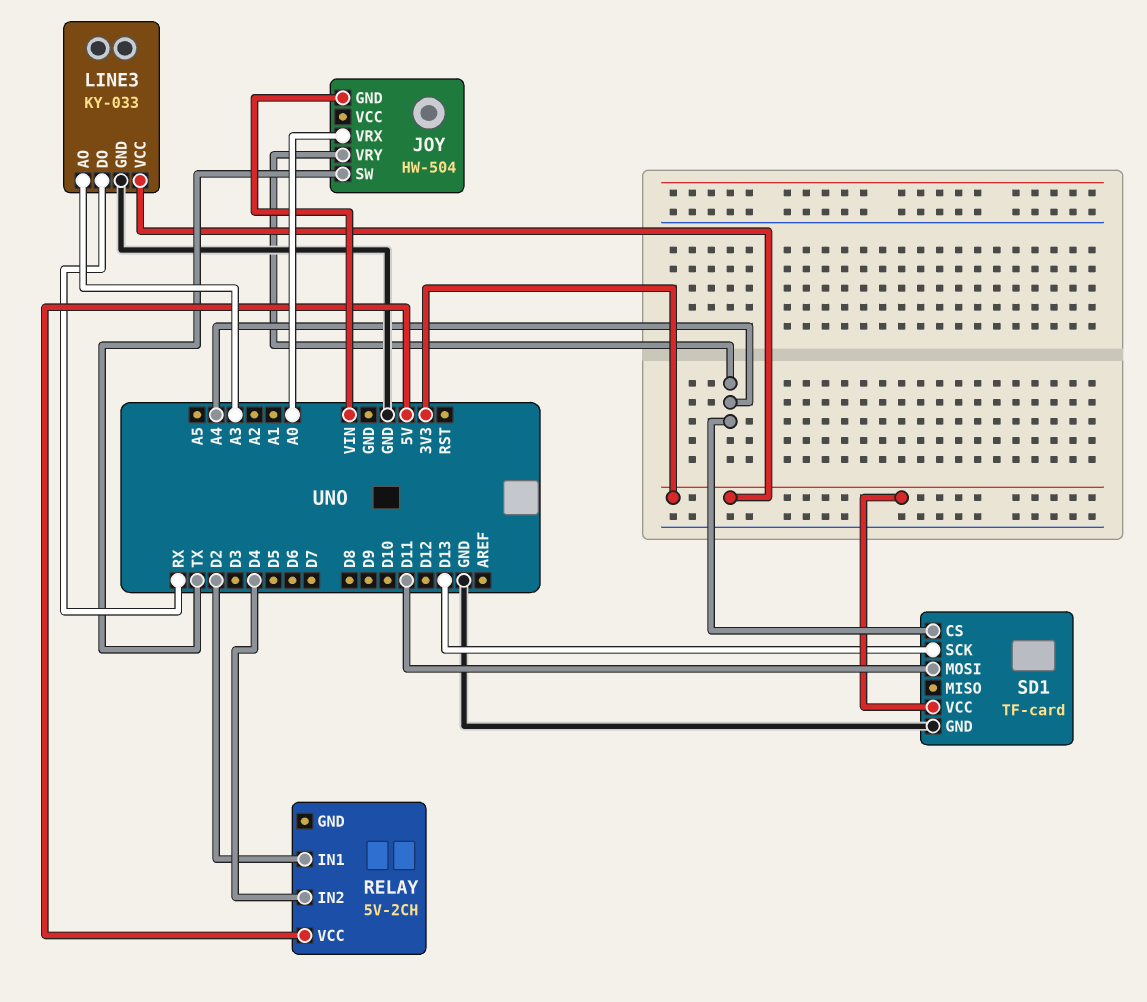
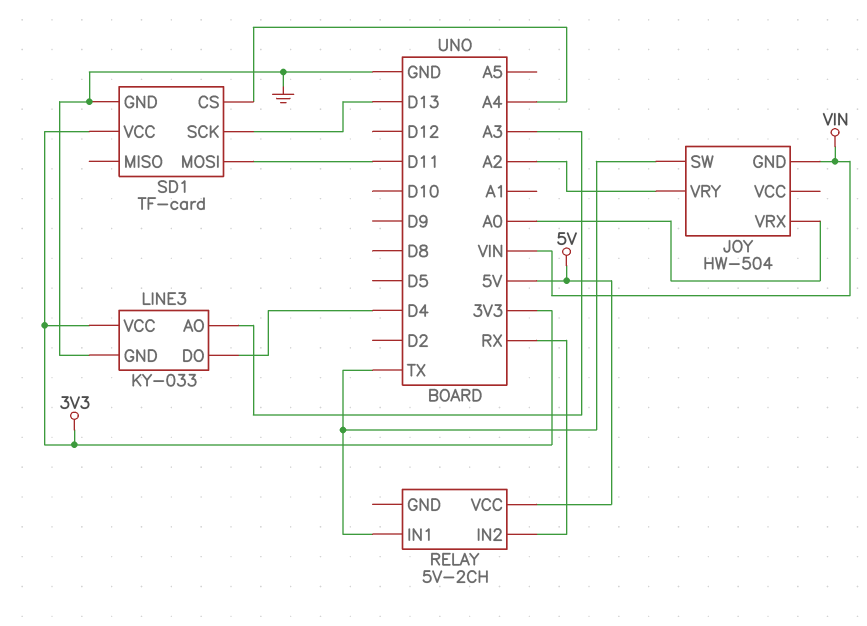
JOY pin VRY: A4 -> A2
LINE3 pin DO: RX -> D4
RELAY pin IN1: D2 -> TX
RELAY pin IN2: D4 -> RX

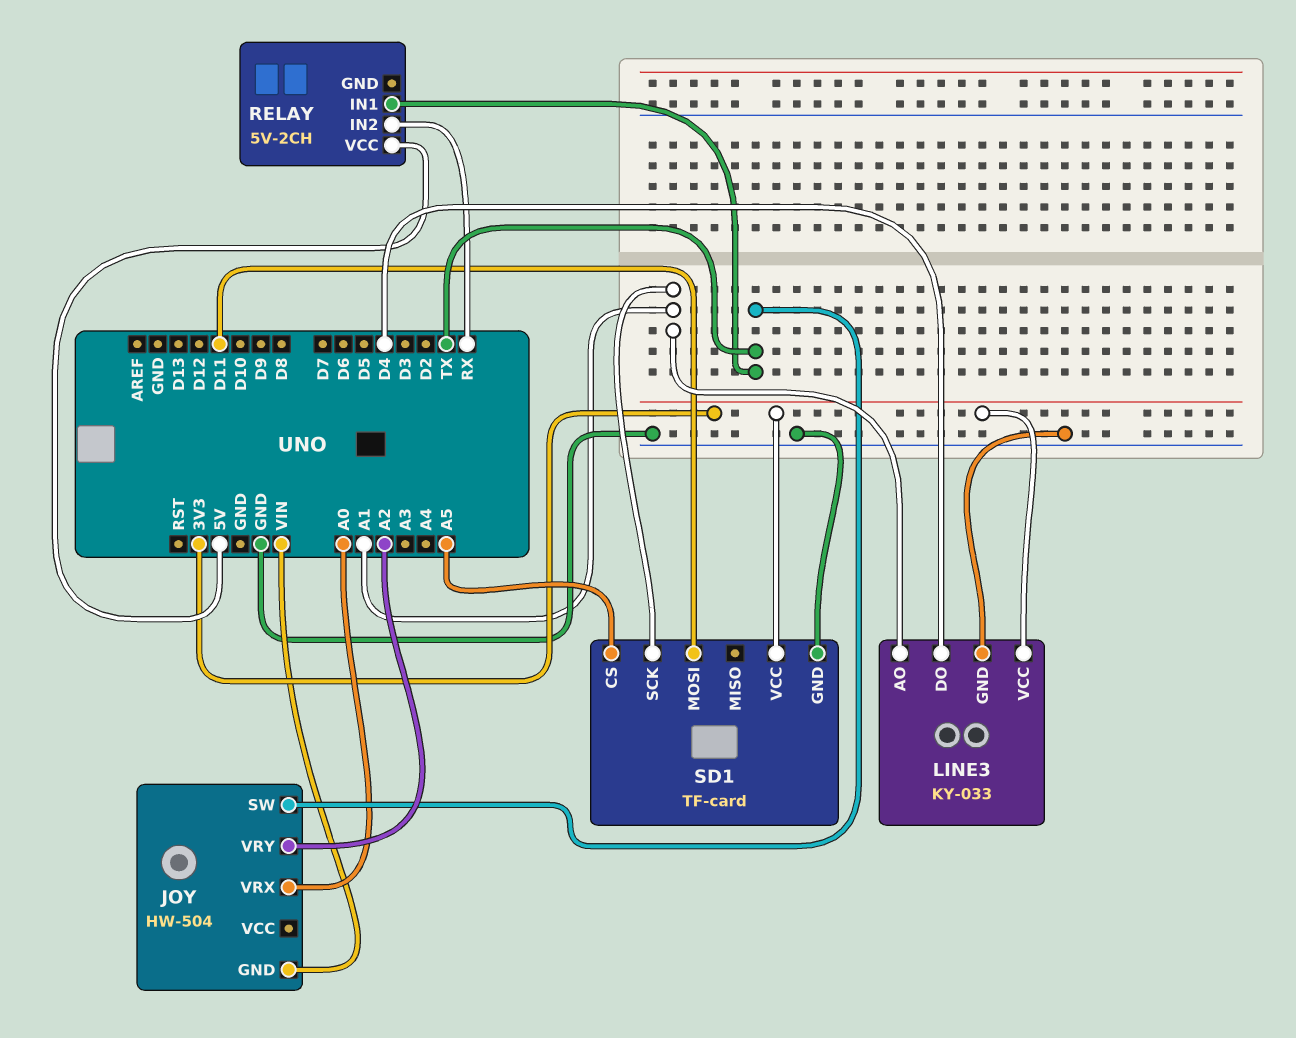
LINE3 pin AO: A3 -> A1
SD1 pin CS: A4 -> A5
SD1 pin SCK: D13 -> A1

